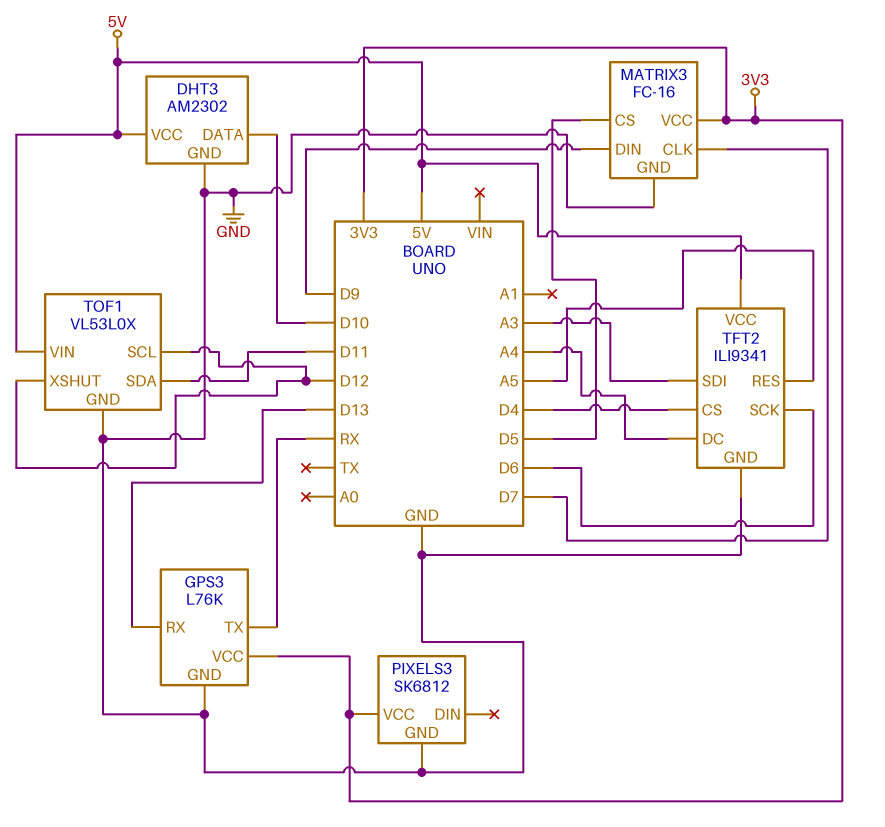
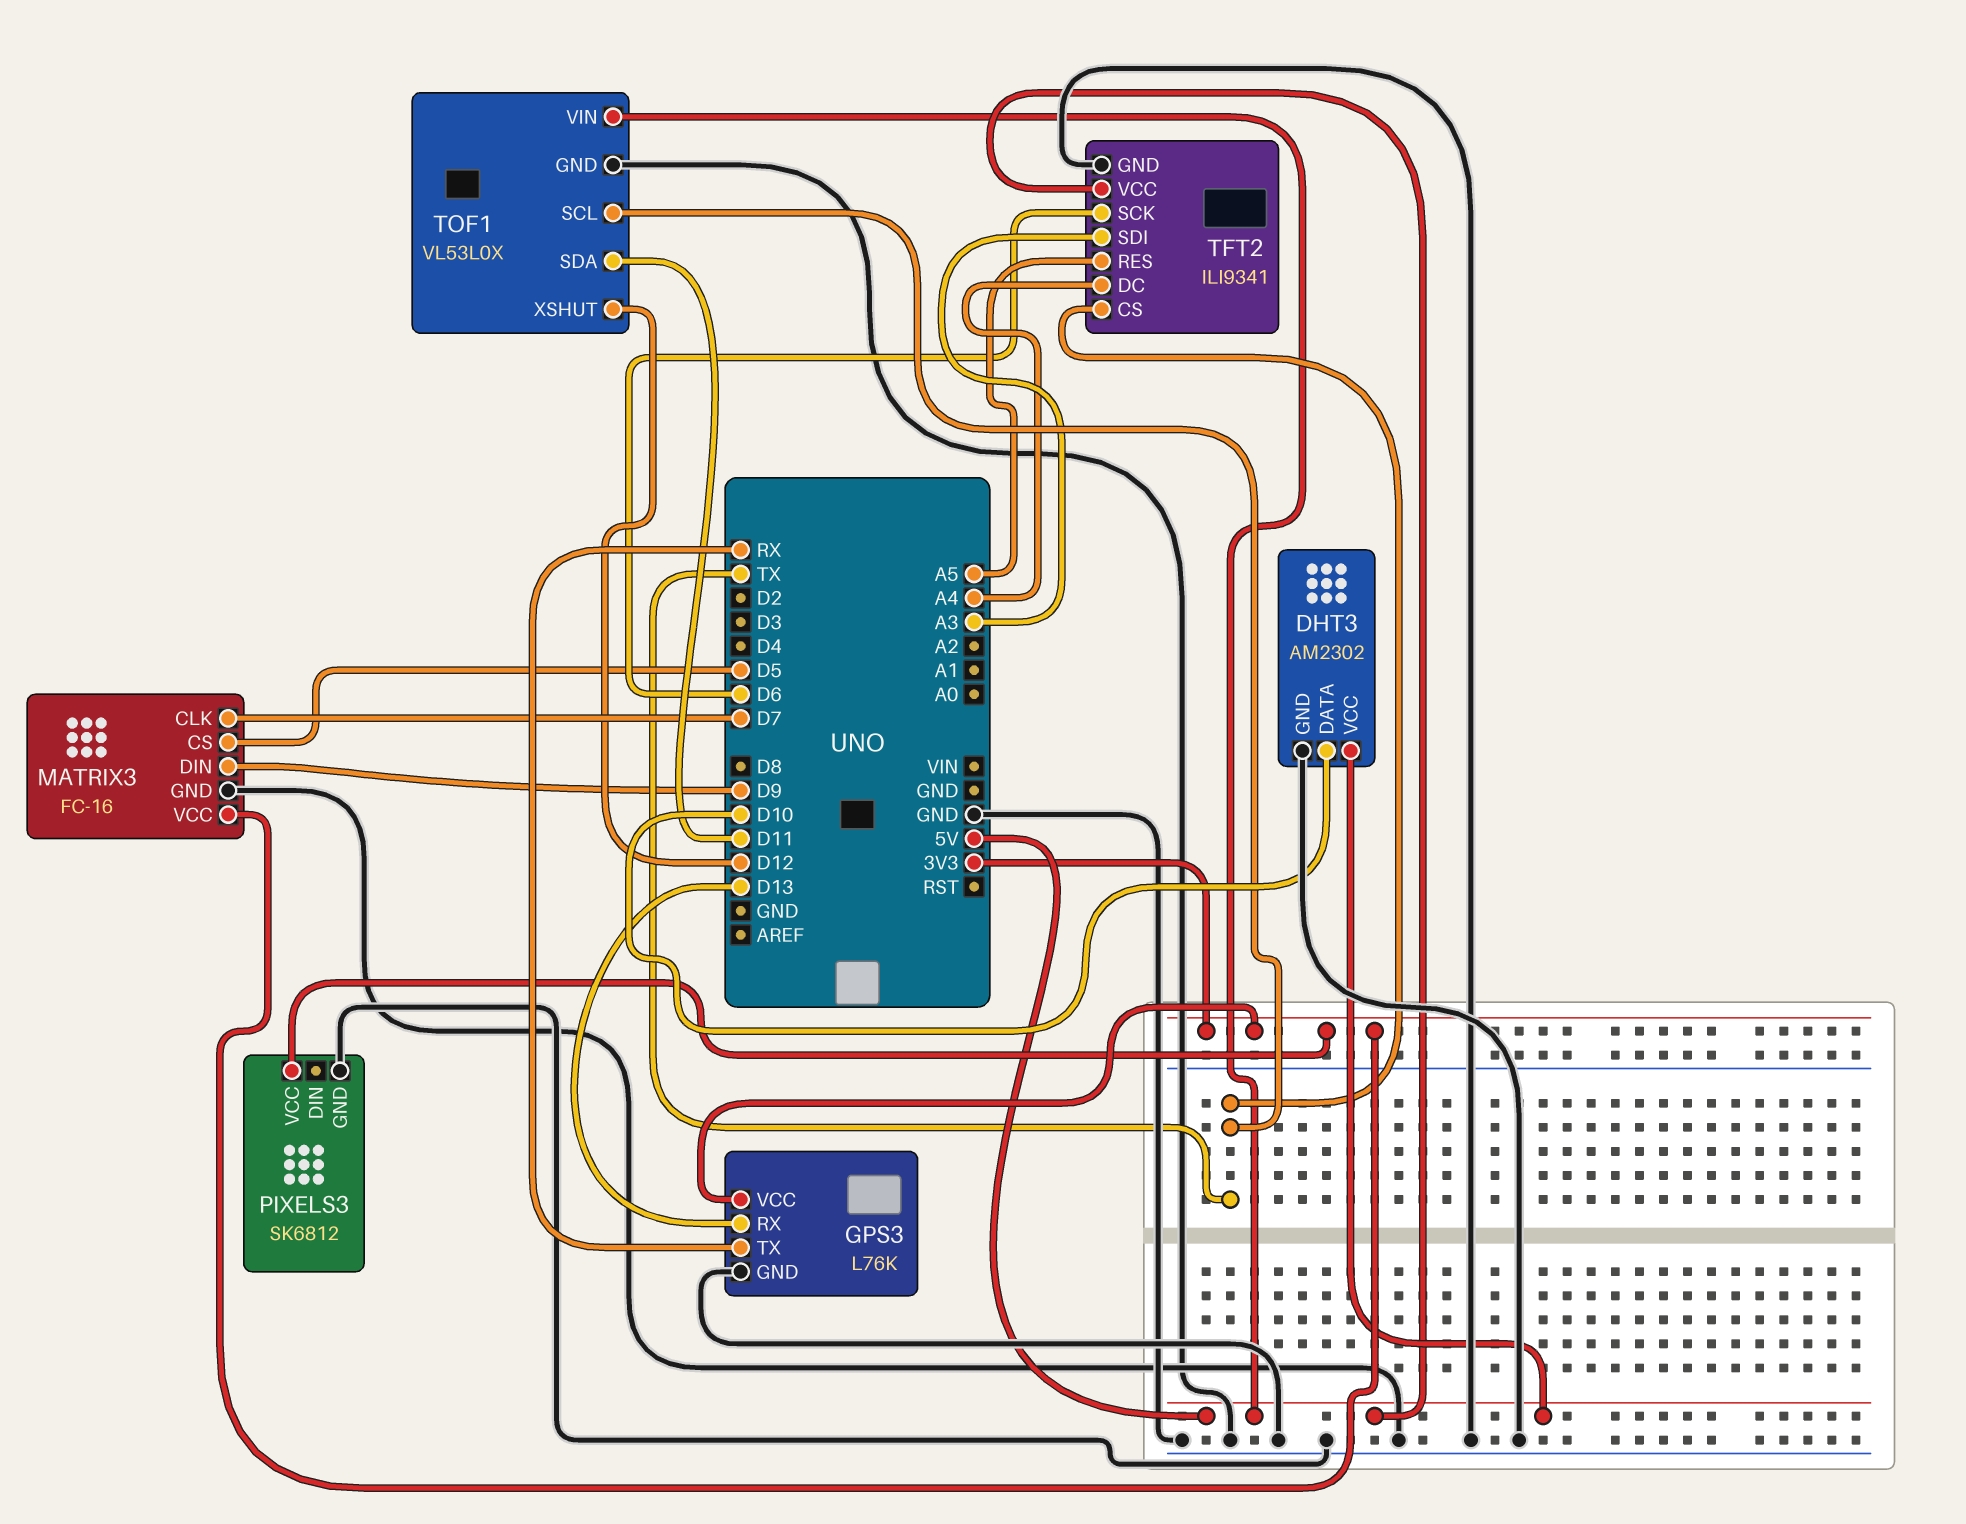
TFT2 pin CS: D4 -> TX
TOF1 pin SCL: D12 -> TX

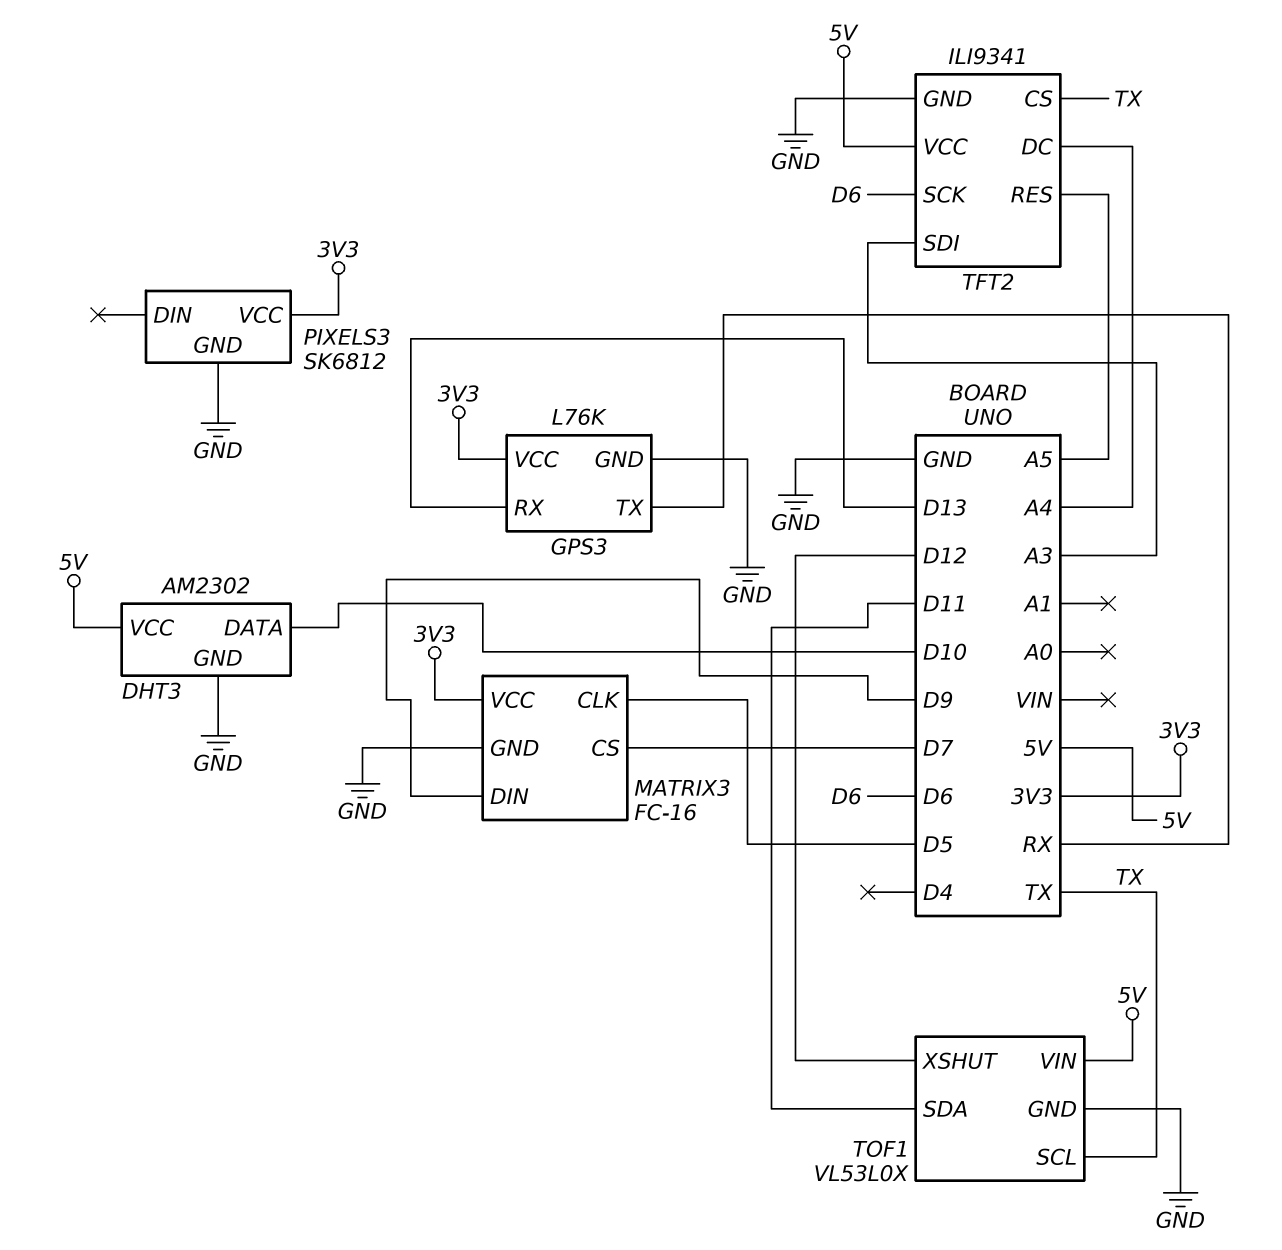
MATRIX3 pin CLK: D7 -> D5
MATRIX3 pin CS: D5 -> D7

